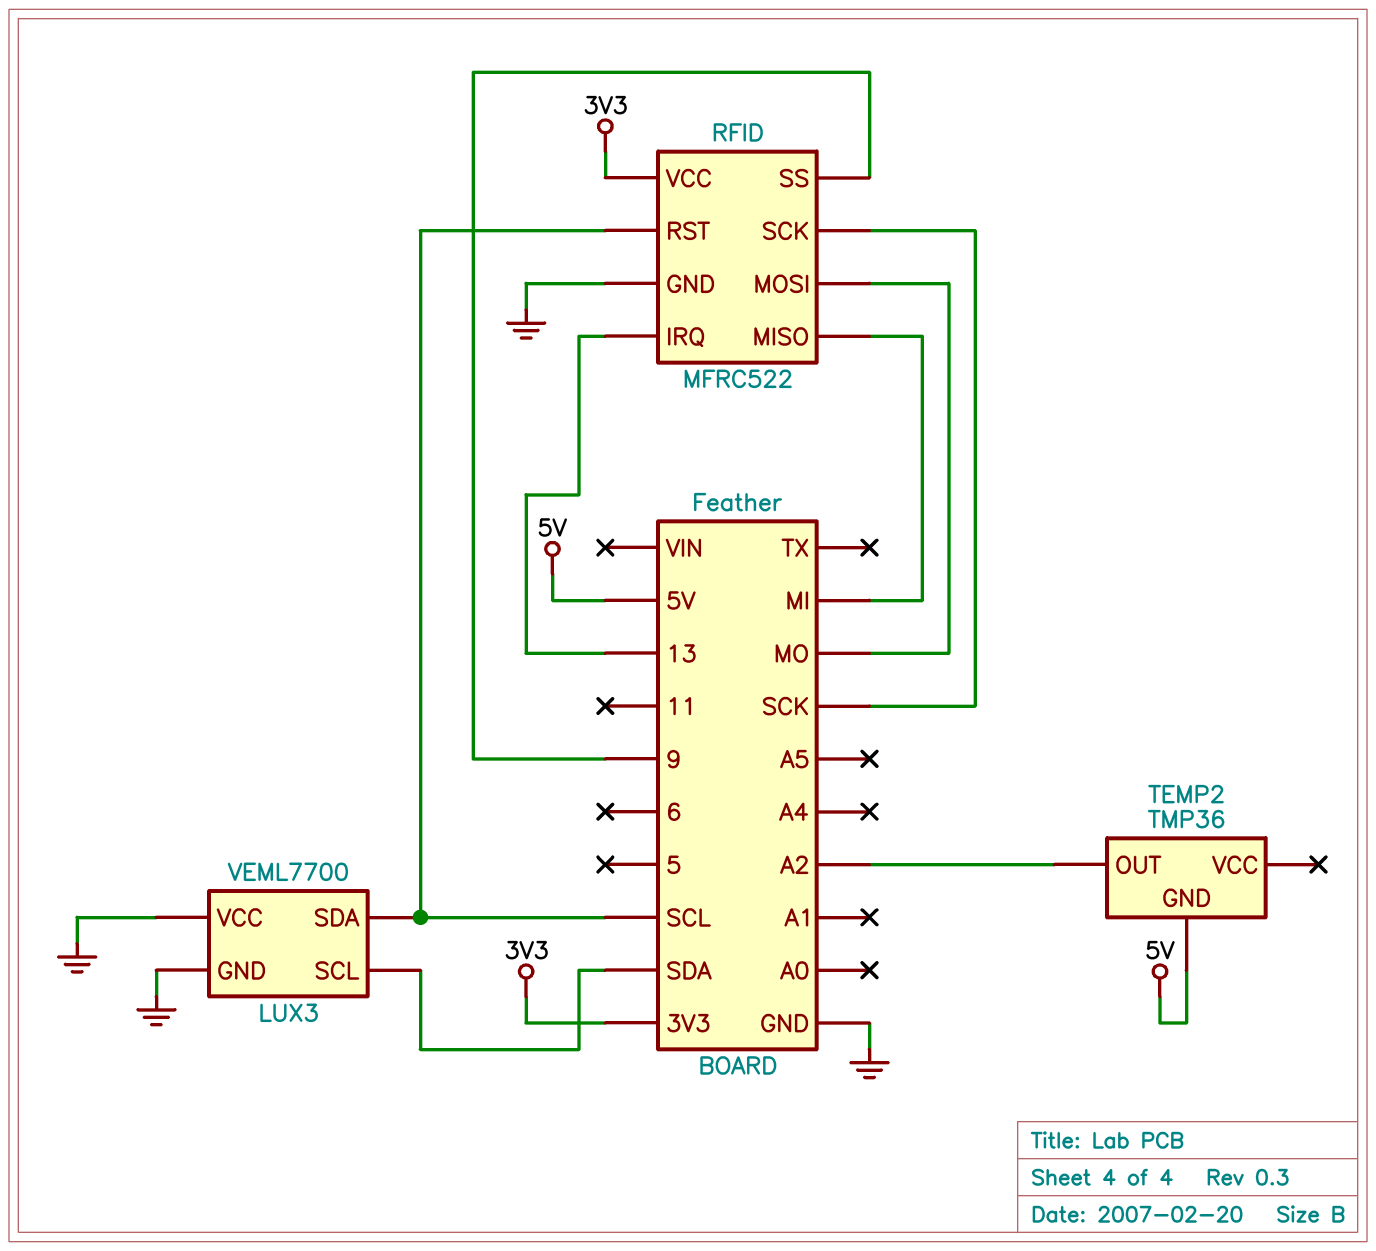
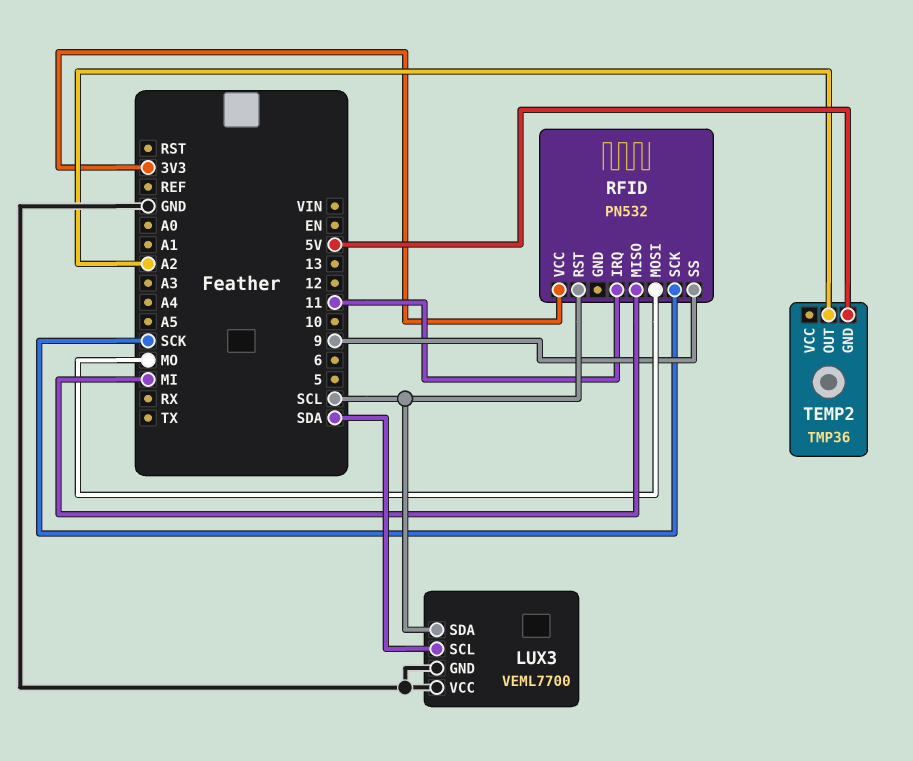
RFID: MFRC522 -> PN532
RFID pin GND: GND -> none
RFID pin IRQ: 13 -> 11

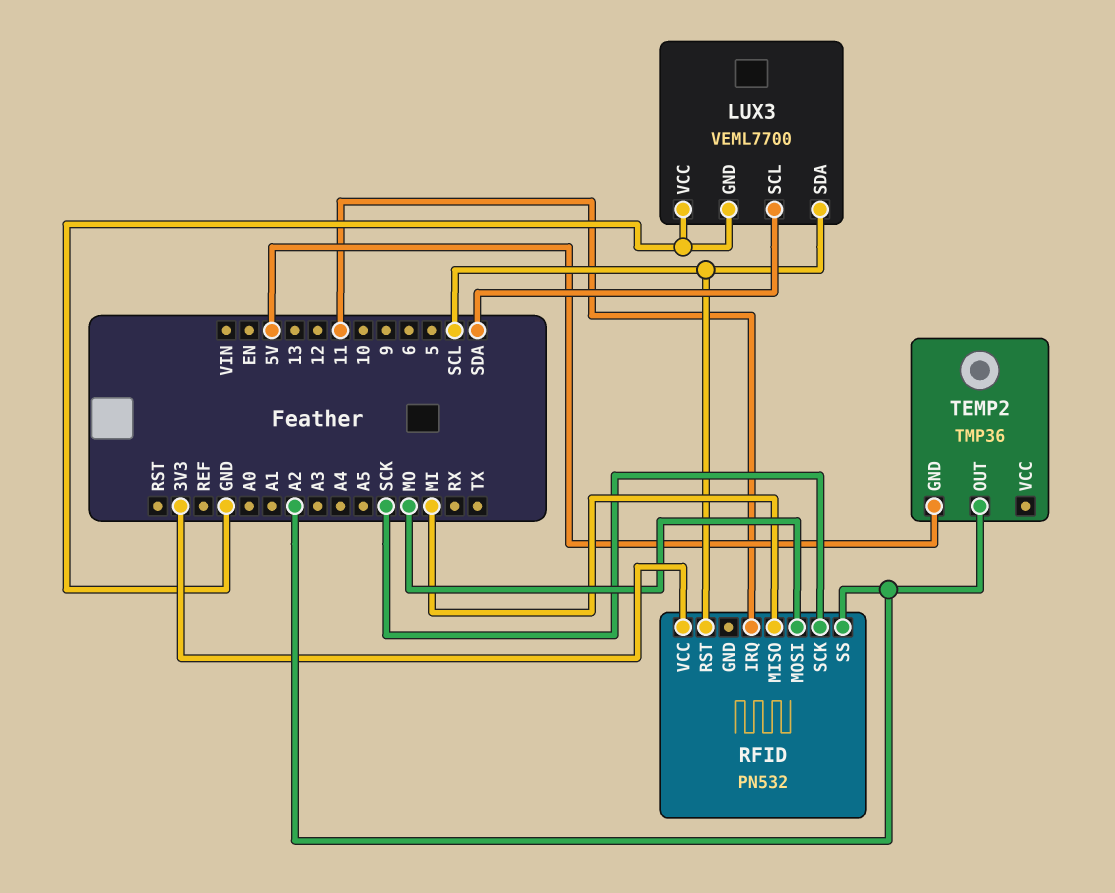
RFID pin SS: 9 -> A2

